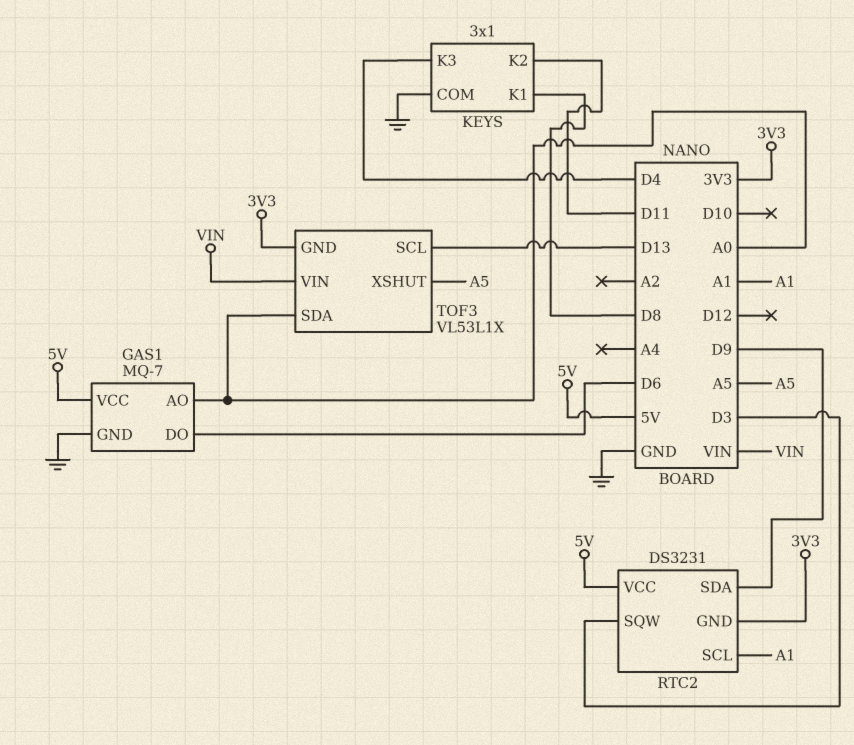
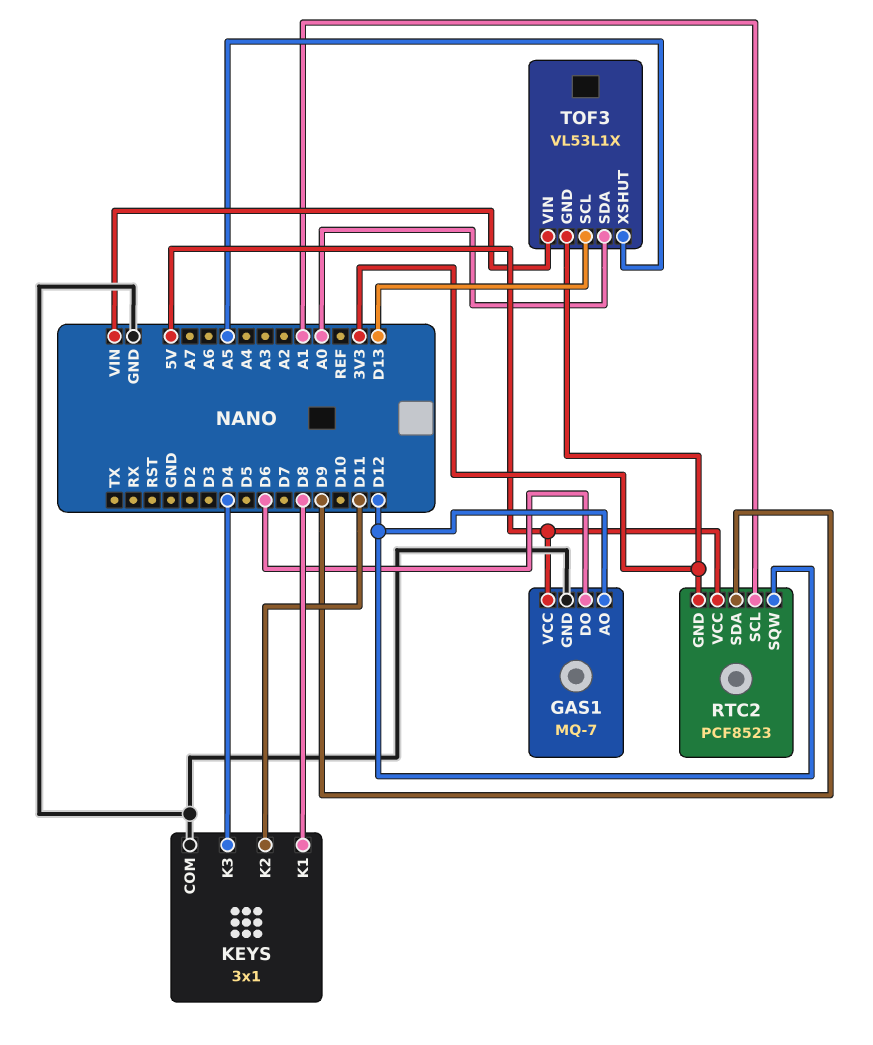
GAS1 pin AO: A0 -> D12
RTC2: DS3231 -> PCF8523
RTC2 pin SQW: D3 -> D12

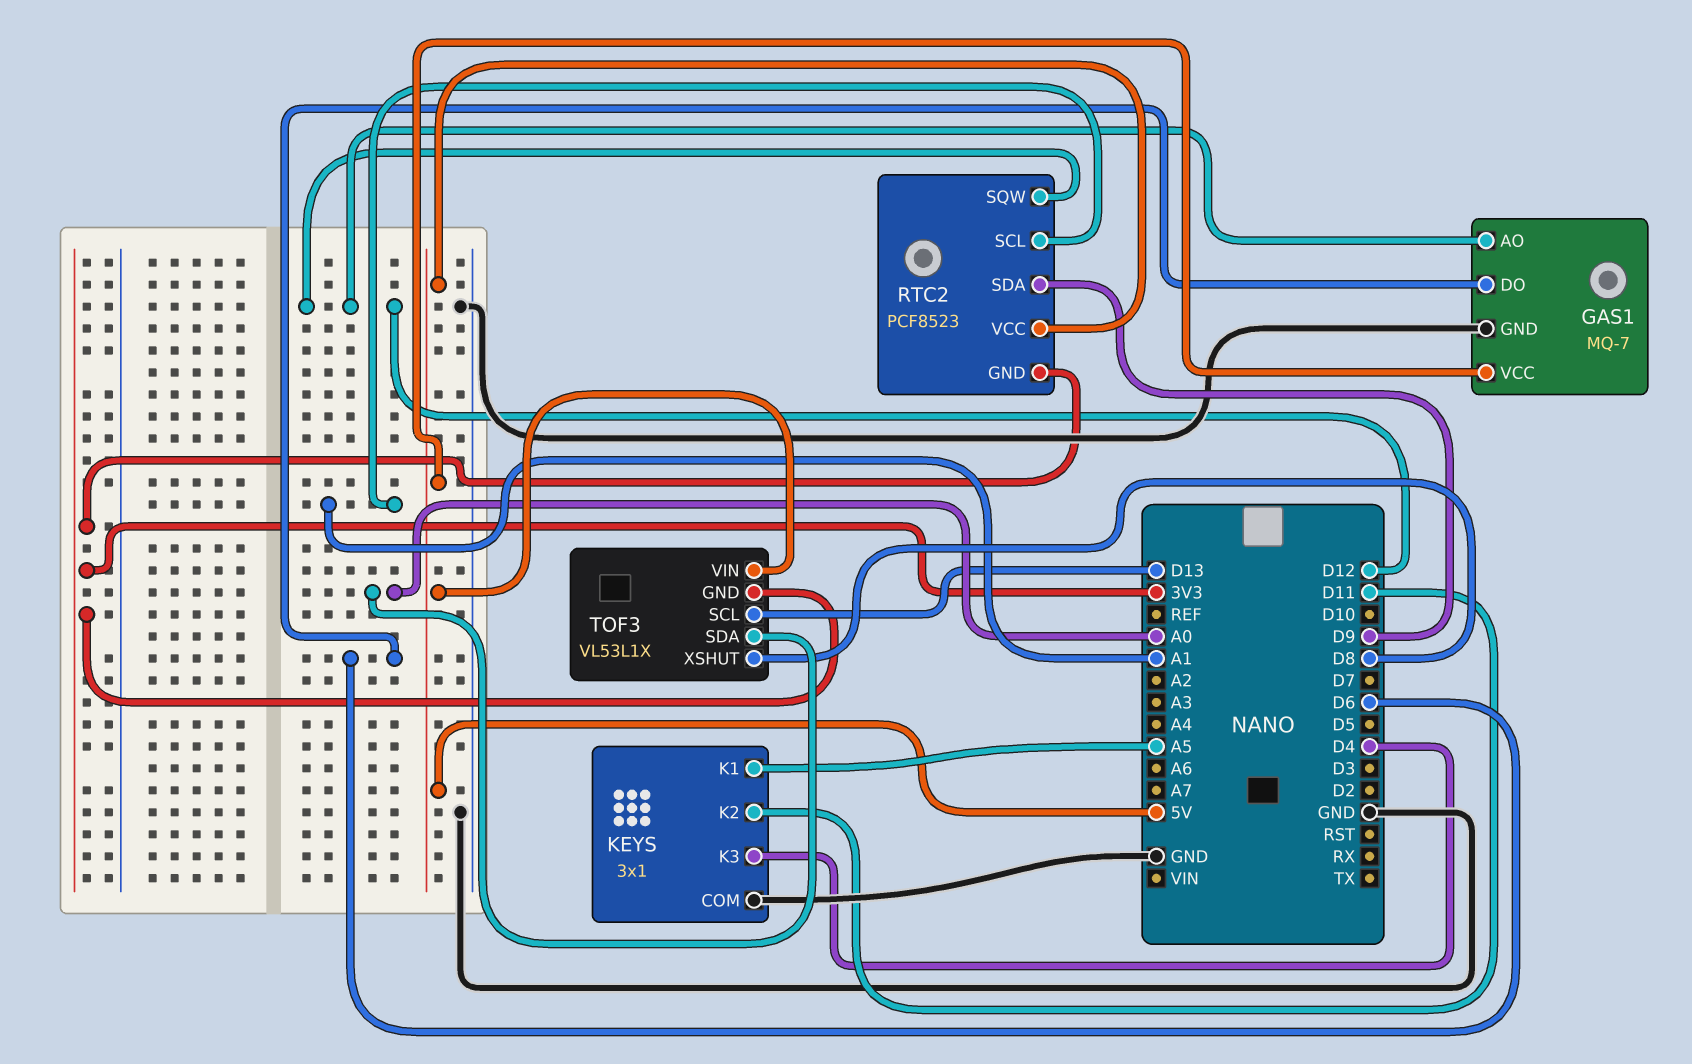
KEYS pin K1: D8 -> A5
TOF3 pin VIN: VIN -> 5V
TOF3 pin XSHUT: A5 -> D8

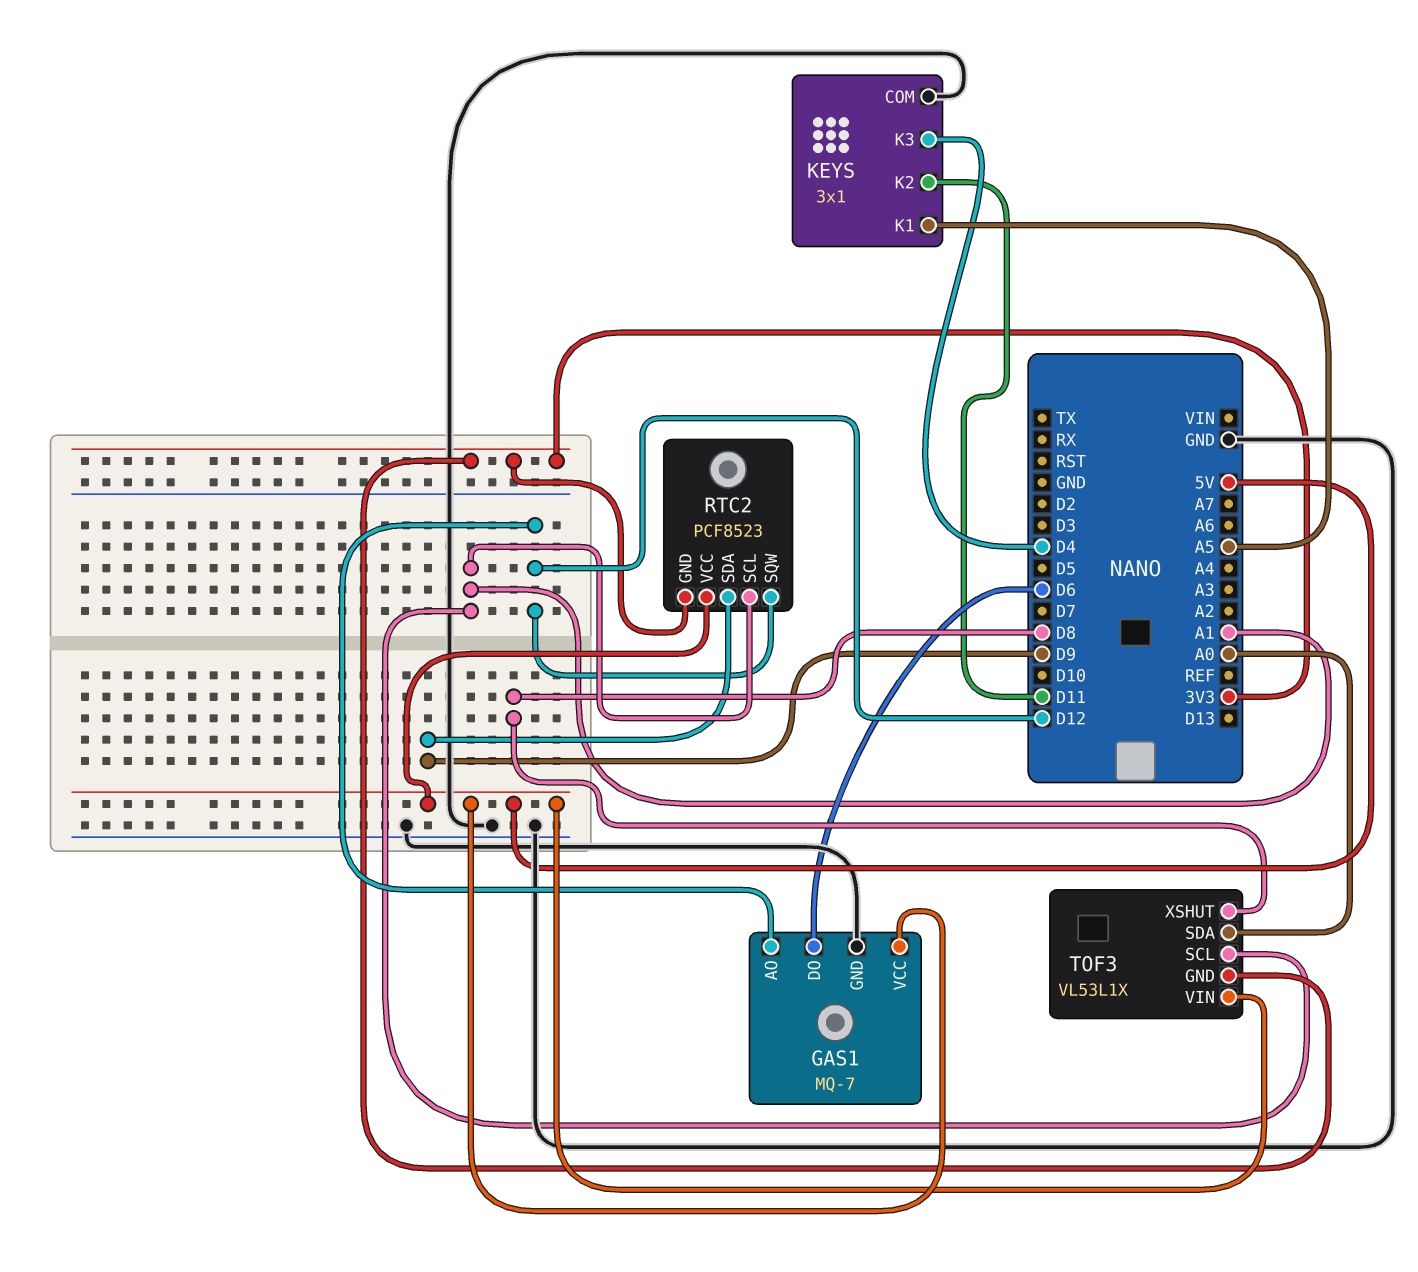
TOF3 pin SCL: D13 -> A1

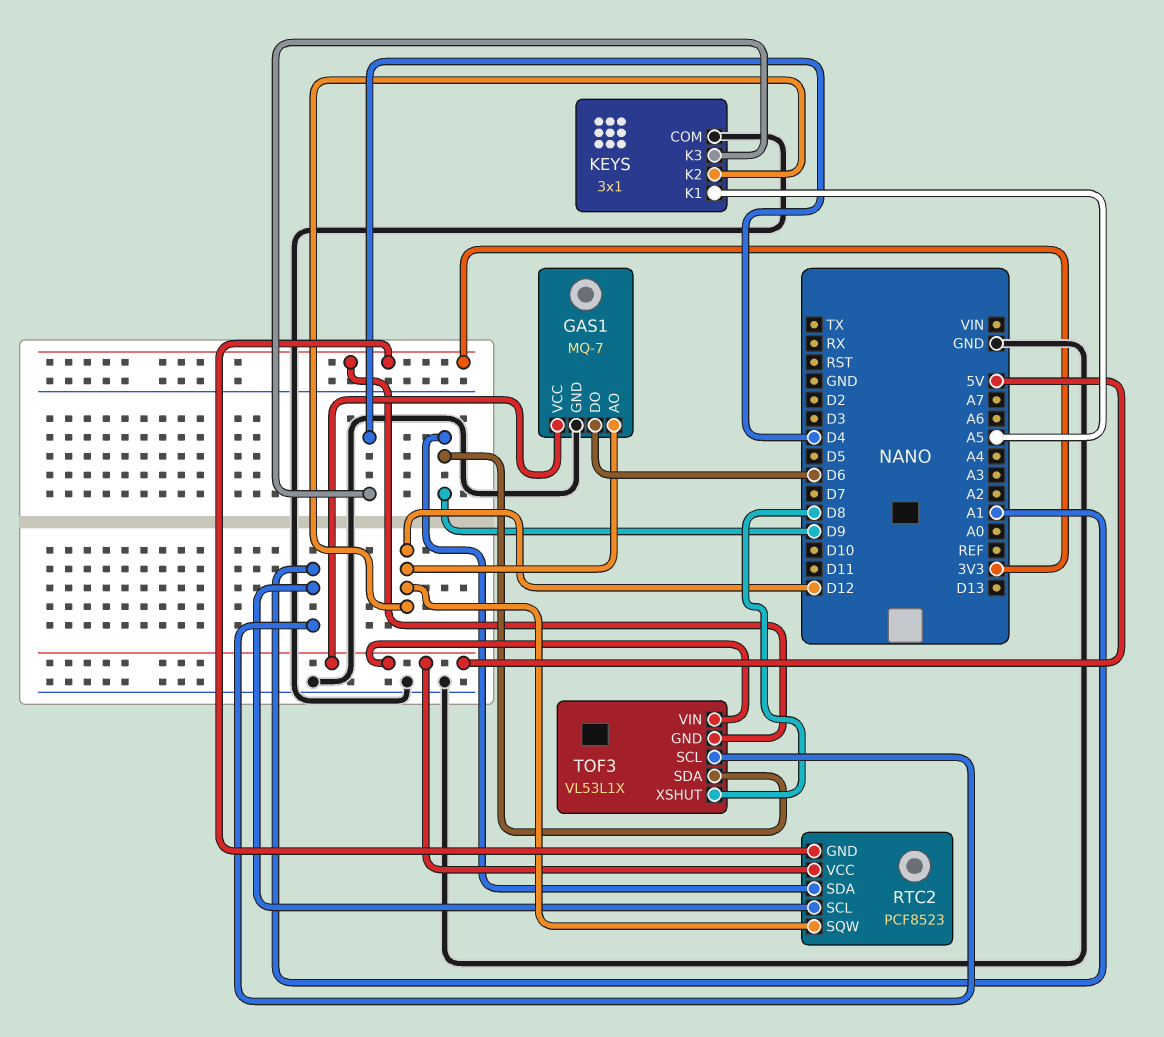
KEYS pin K2: D11 -> D12
TOF3 pin SDA: A0 -> D9

